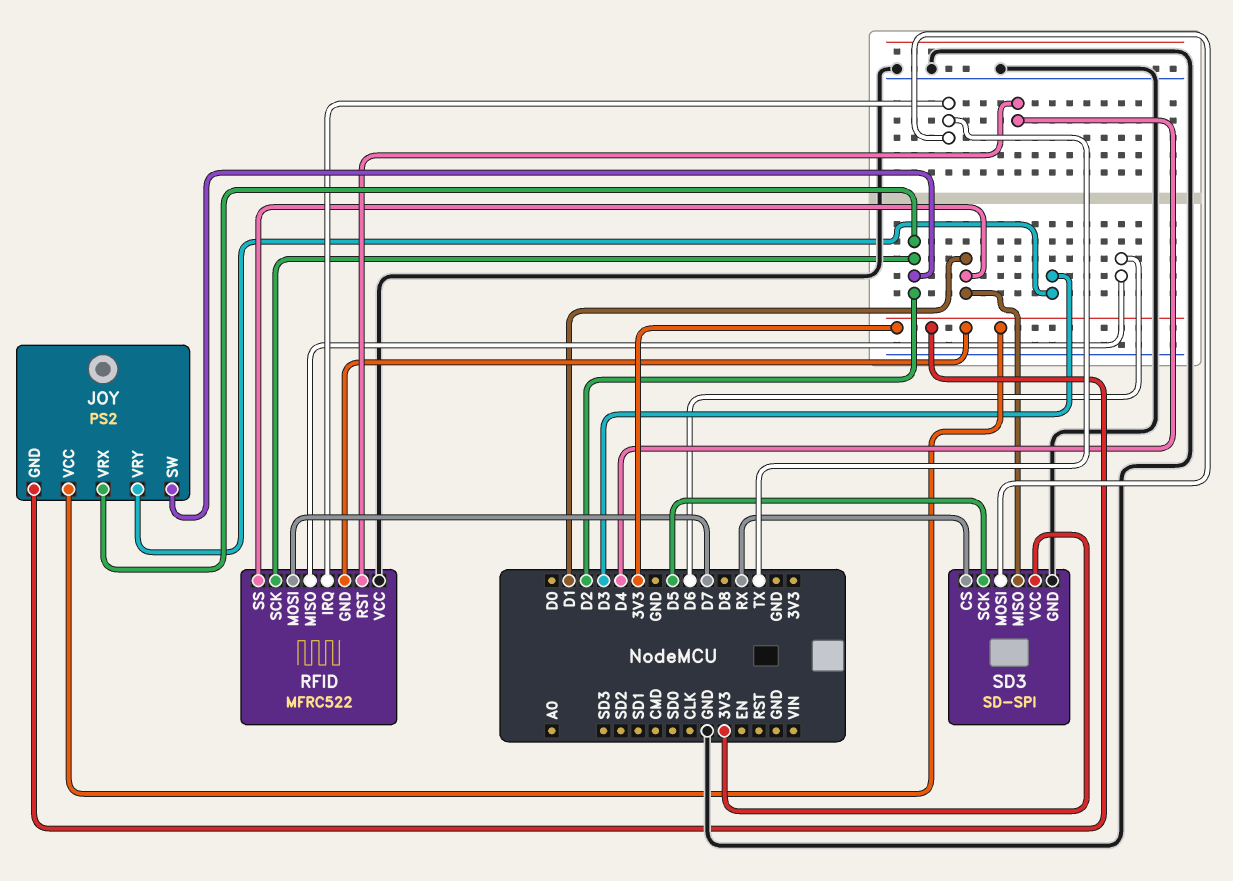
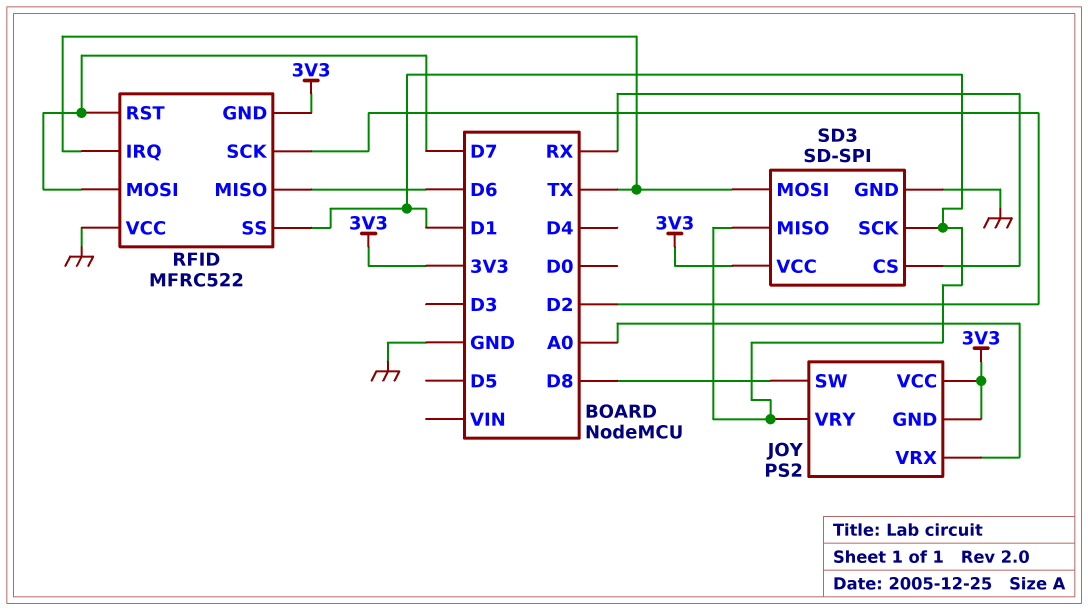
JOY pin SW: D2 -> D8
JOY pin VRX: D2 -> A0
JOY pin VRY: D3 -> D1
RFID pin RST: D4 -> D7
SD3 pin SCK: D5 -> D1

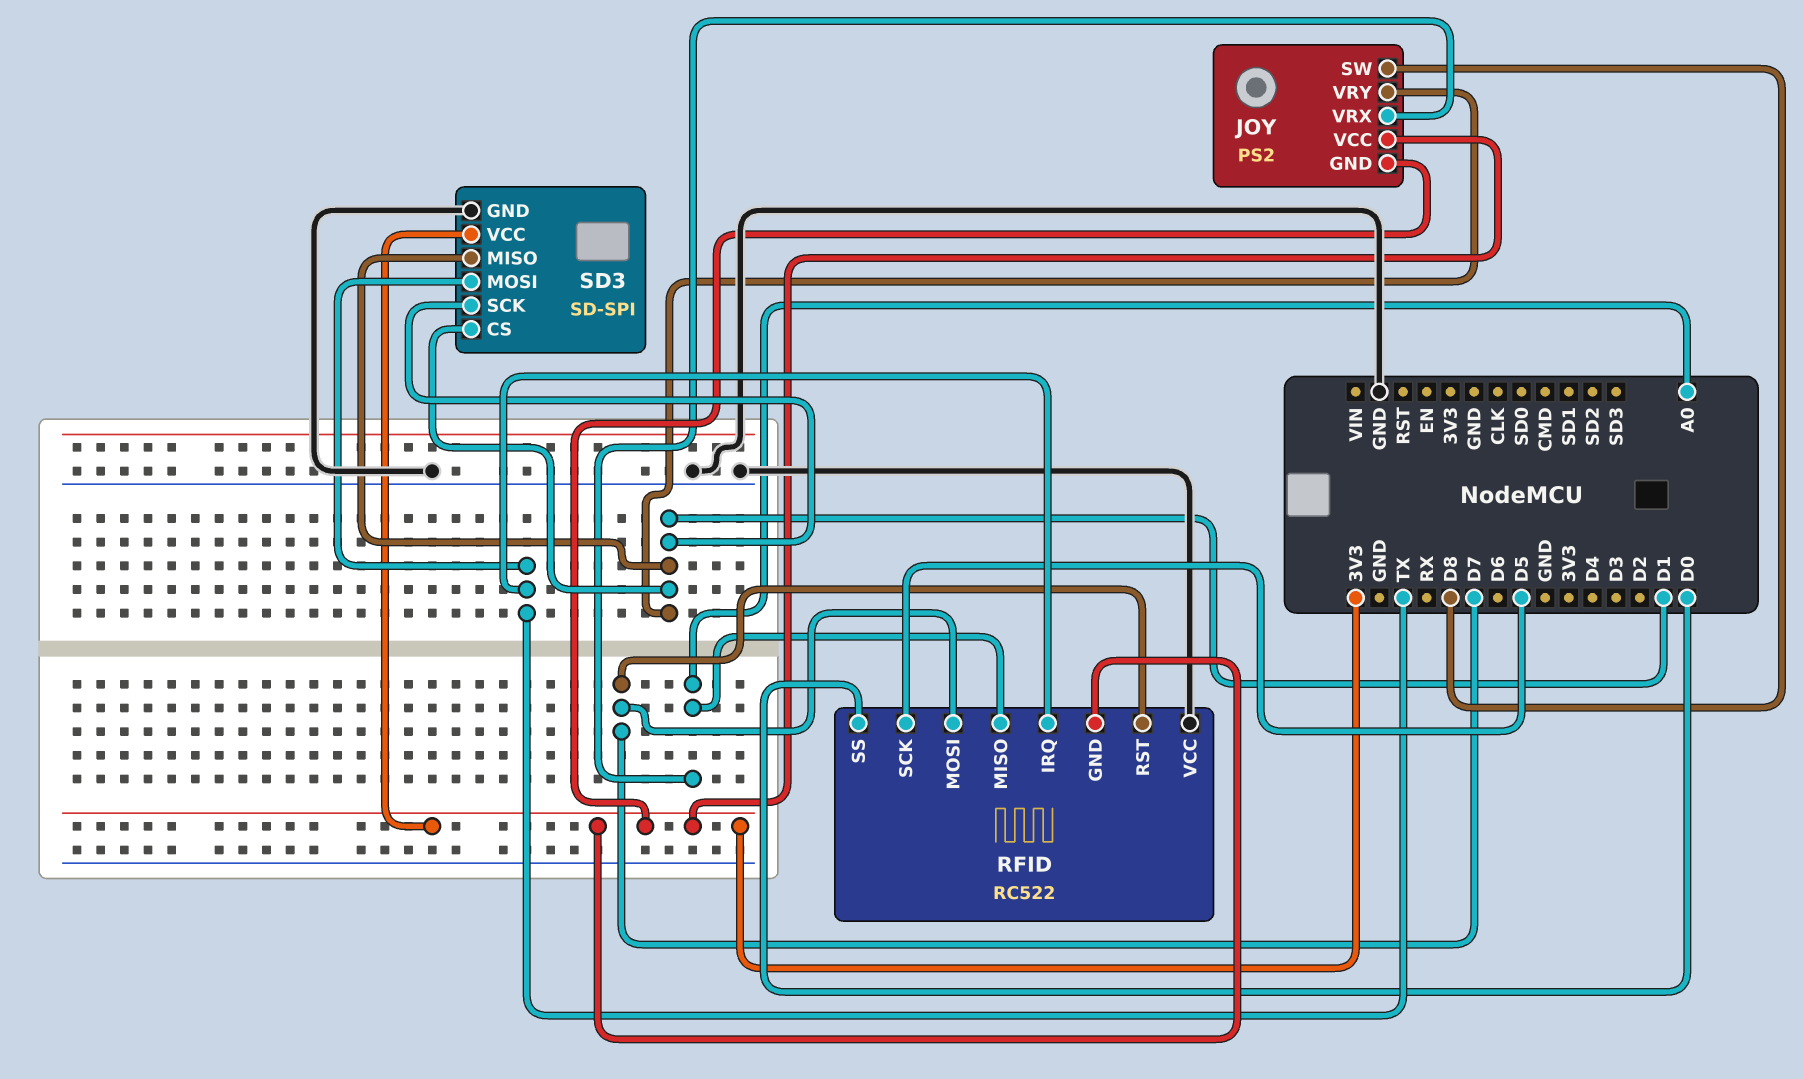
RFID: MFRC522 -> RC522
RFID pin MISO: D6 -> A0
RFID pin SCK: D2 -> D5
RFID pin SS: D1 -> D0
SD3 pin CS: RX -> D1

